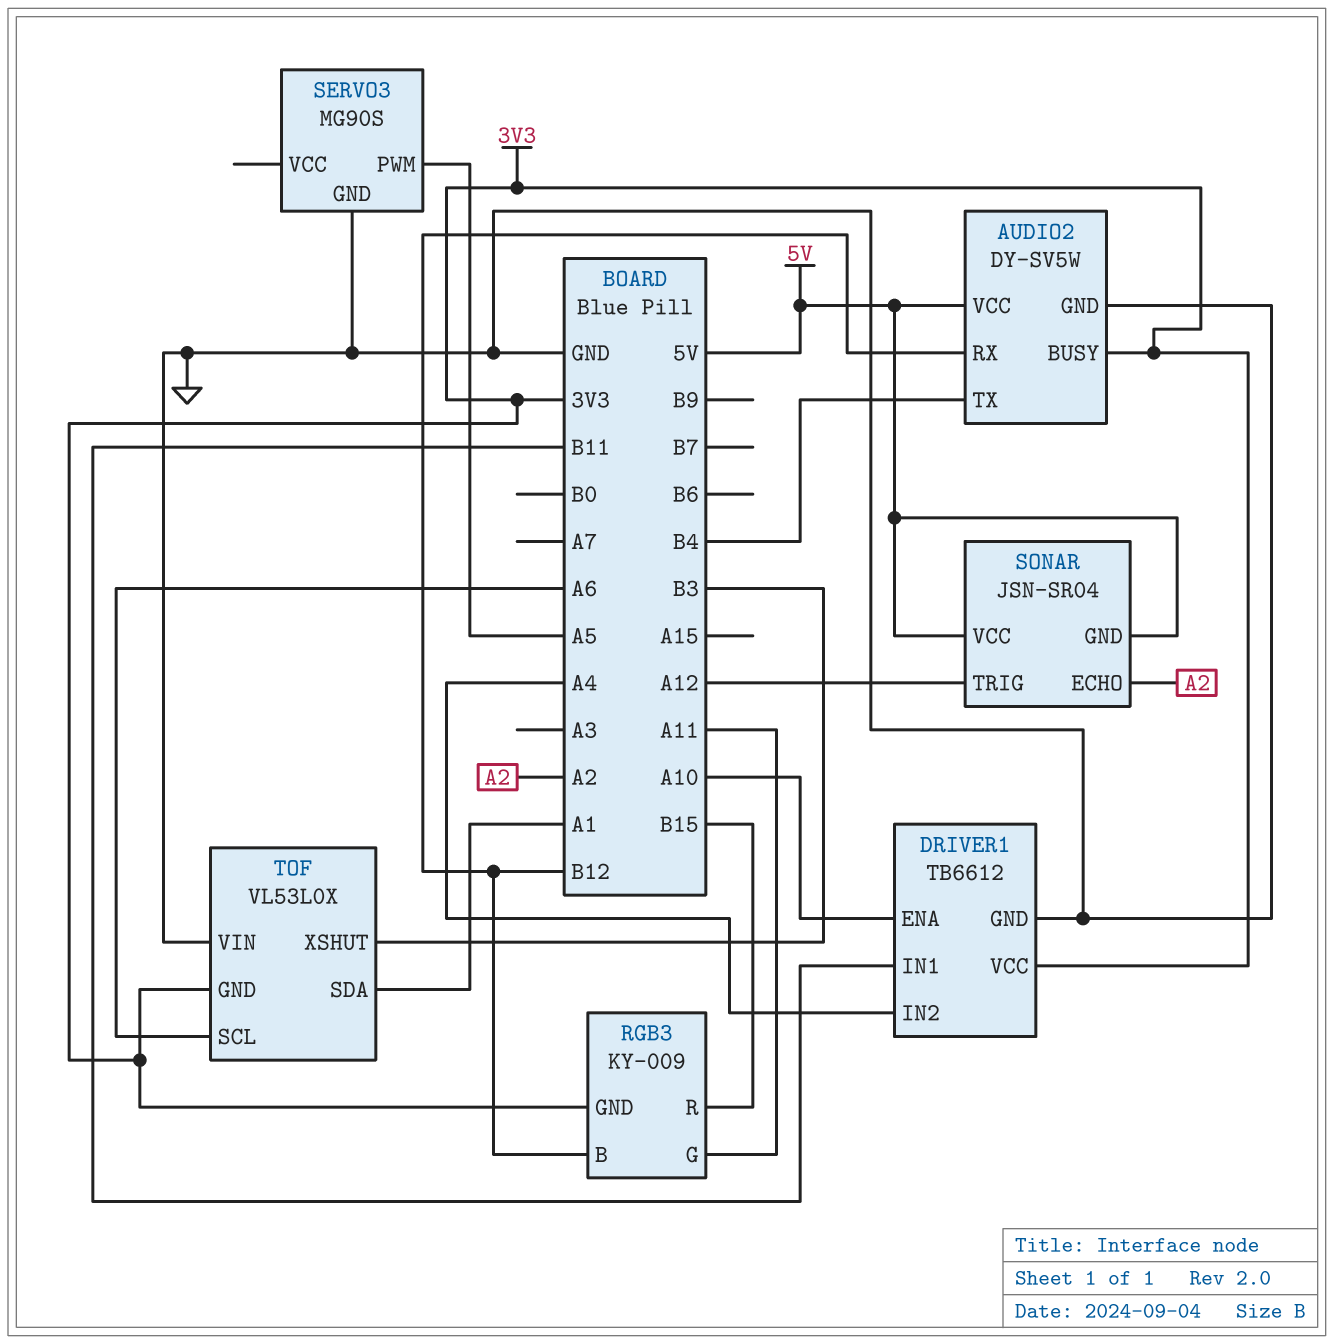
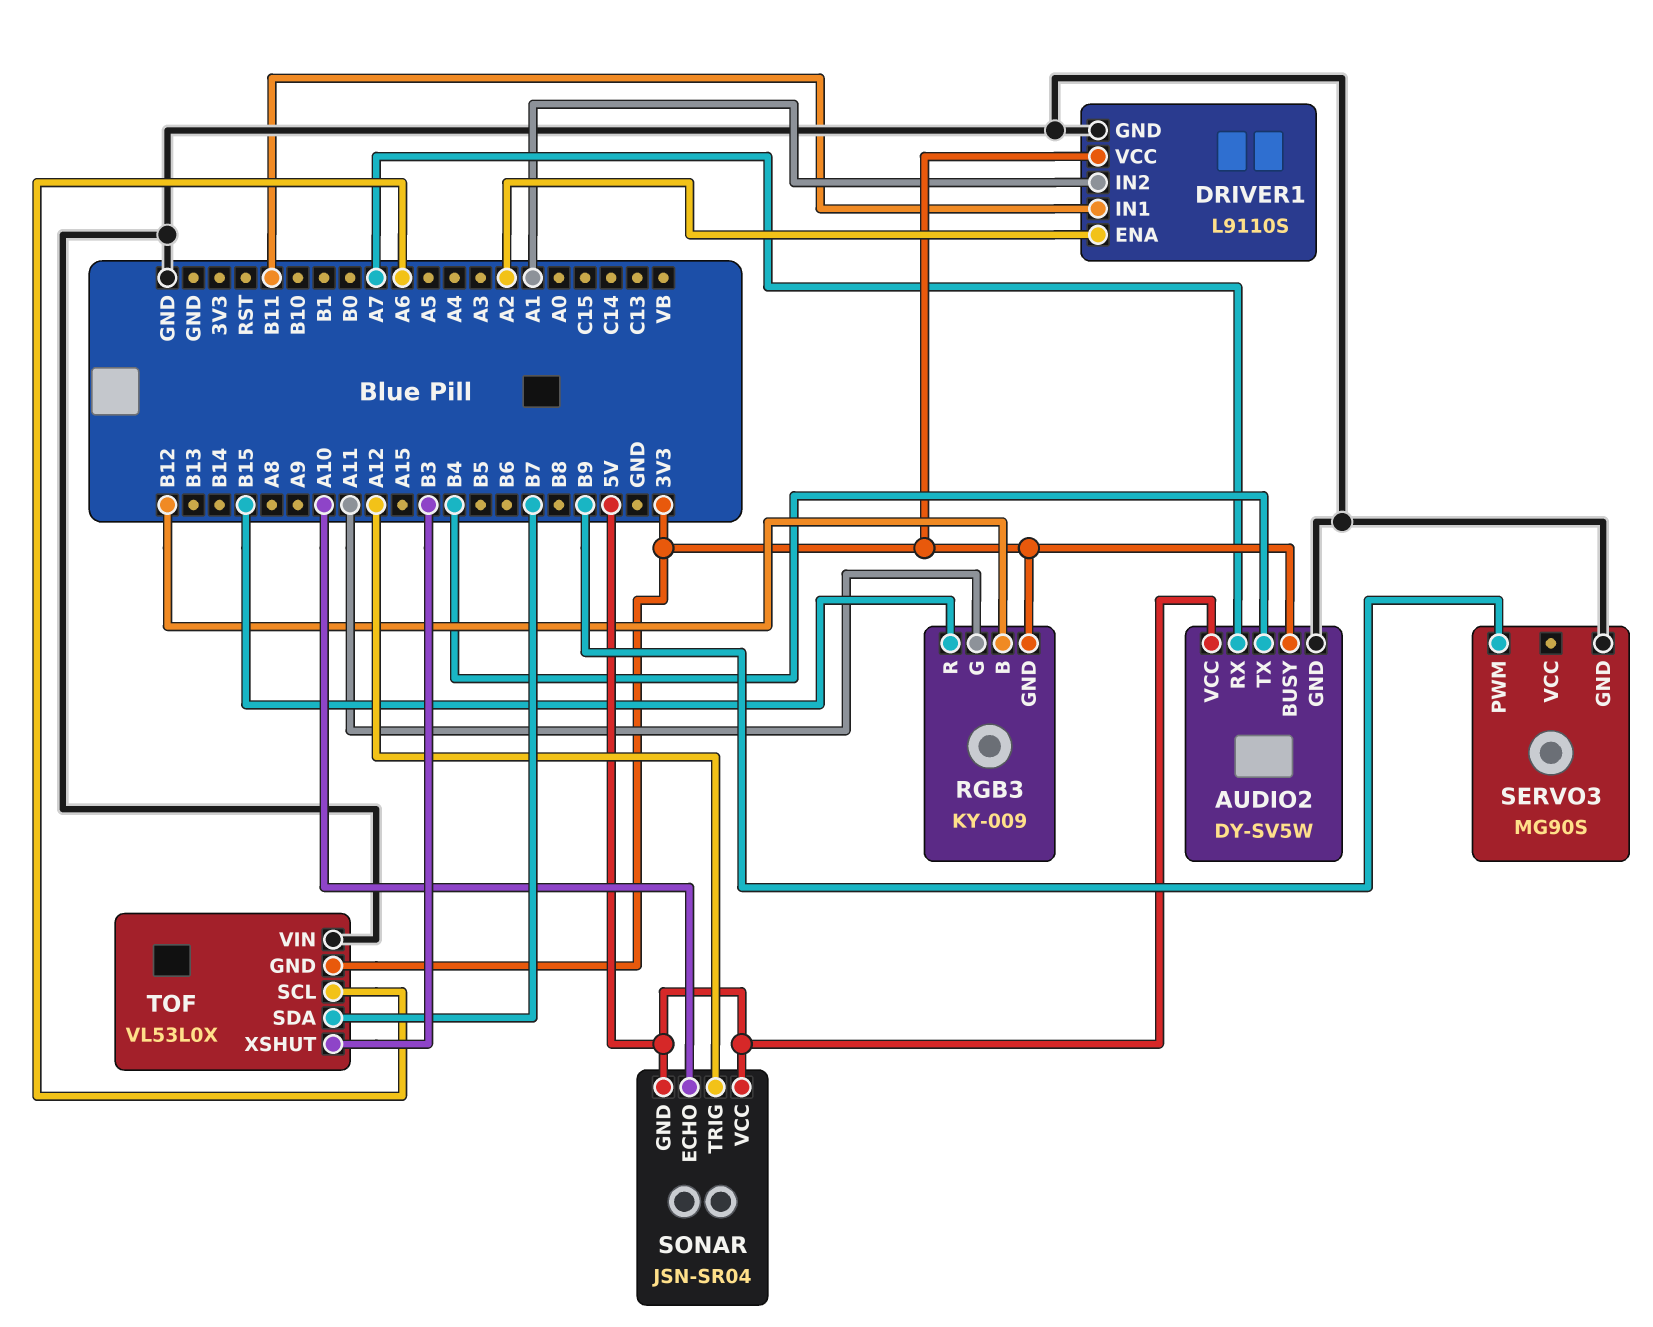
AUDIO2 pin RX: B12 -> A7
DRIVER1: TB6612 -> L9110S
DRIVER1 pin ENA: A10 -> A2
DRIVER1 pin IN2: A4 -> A1
SERVO3 pin PWM: A5 -> B9
SONAR pin ECHO: A2 -> A10
TOF pin SDA: A1 -> B7

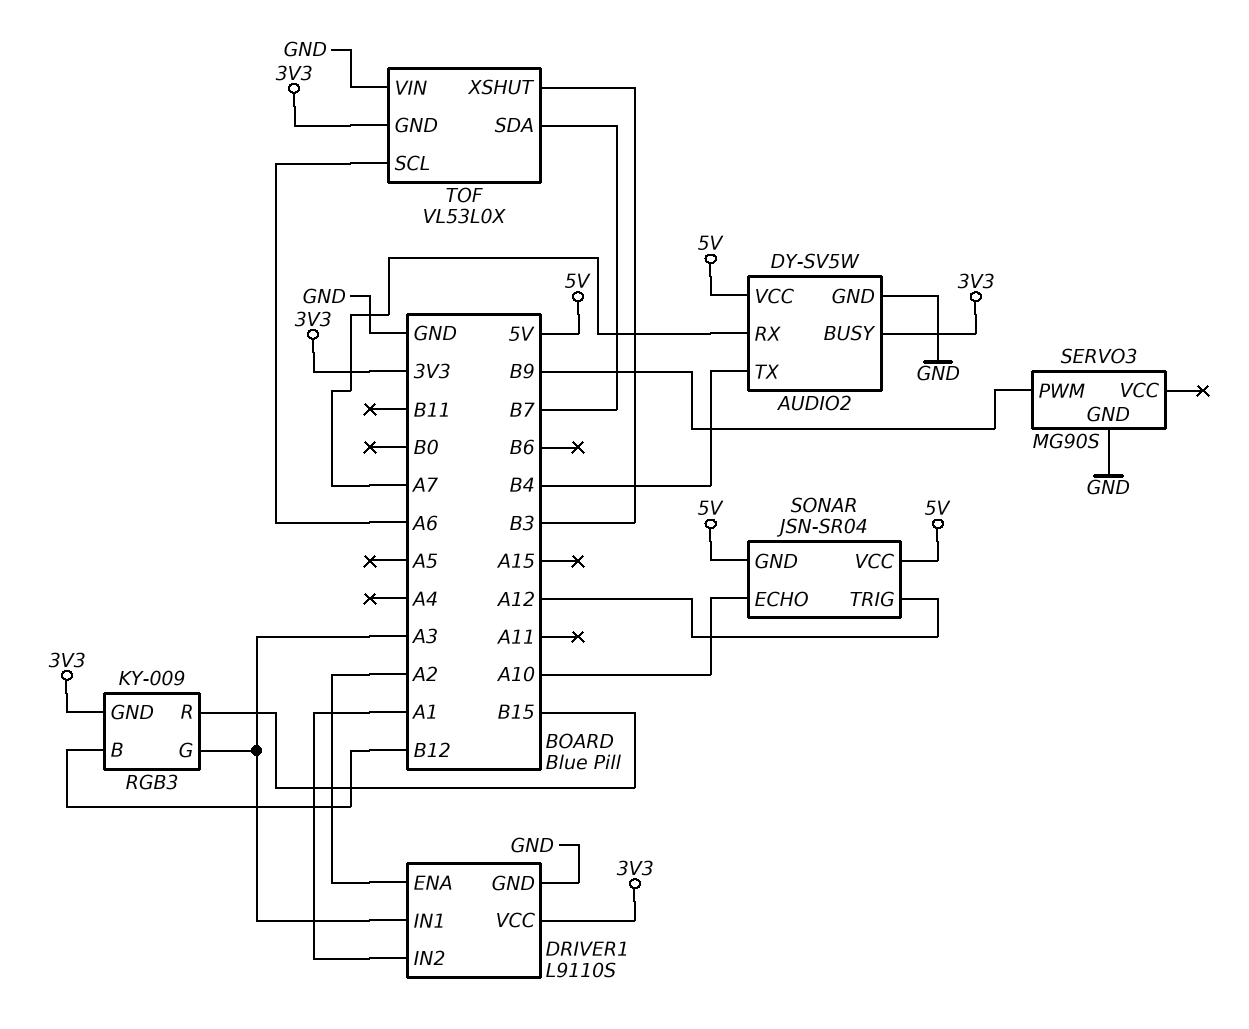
DRIVER1 pin IN1: B11 -> A3
RGB3 pin G: A11 -> A3

